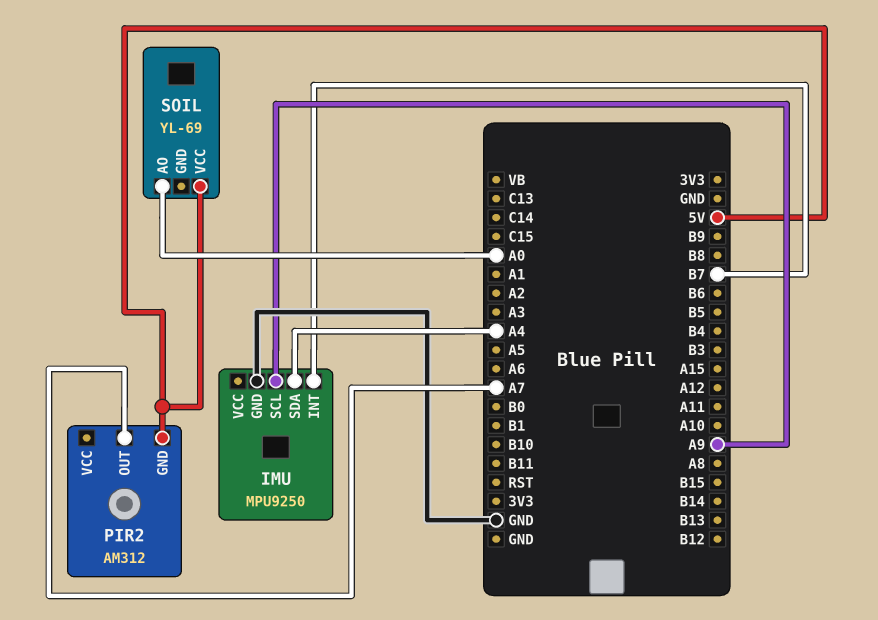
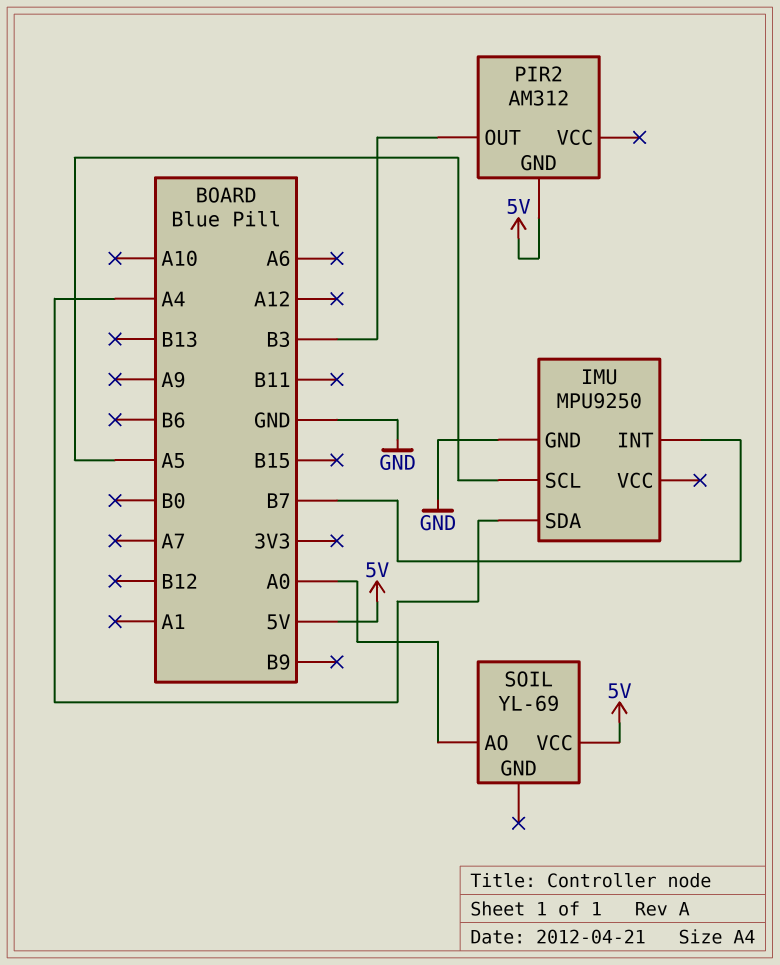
IMU pin SCL: A9 -> A5
PIR2 pin OUT: A7 -> B3

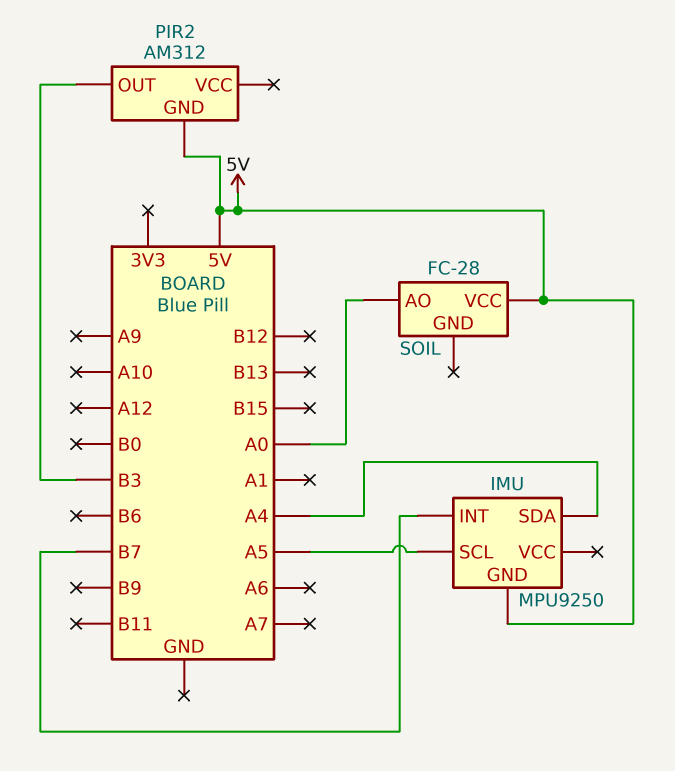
IMU pin GND: GND -> 5V
SOIL: YL-69 -> FC-28

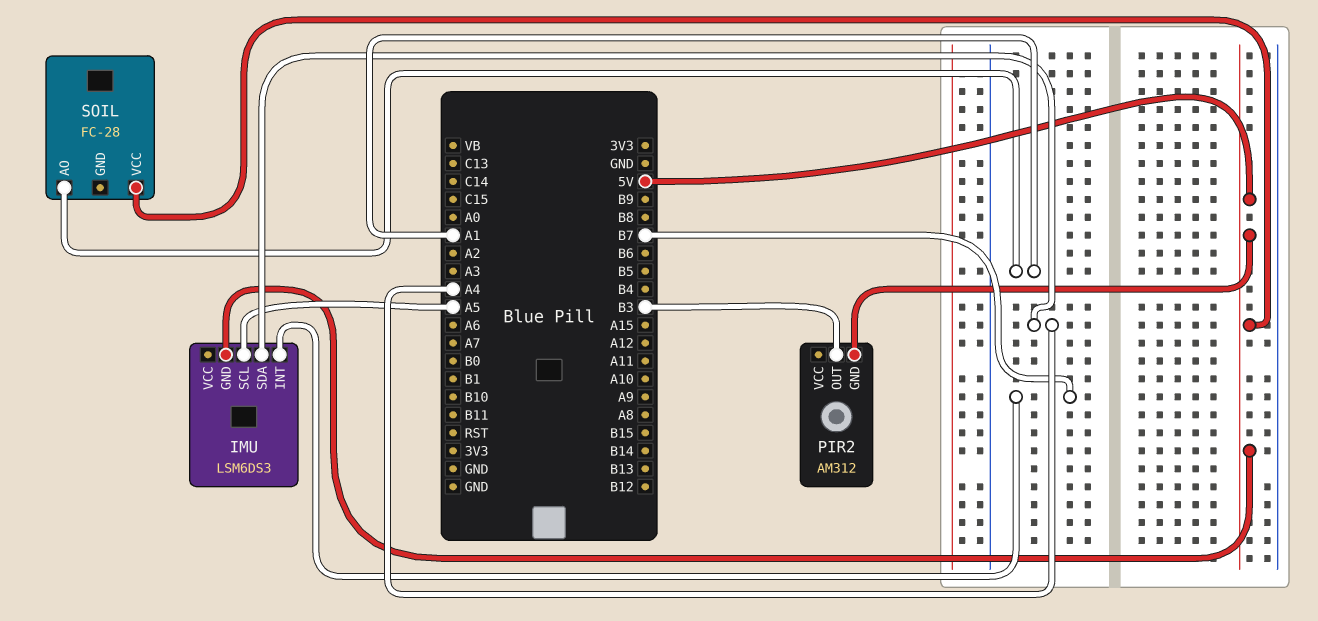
IMU: MPU9250 -> LSM6DS3
SOIL pin AO: A0 -> A1

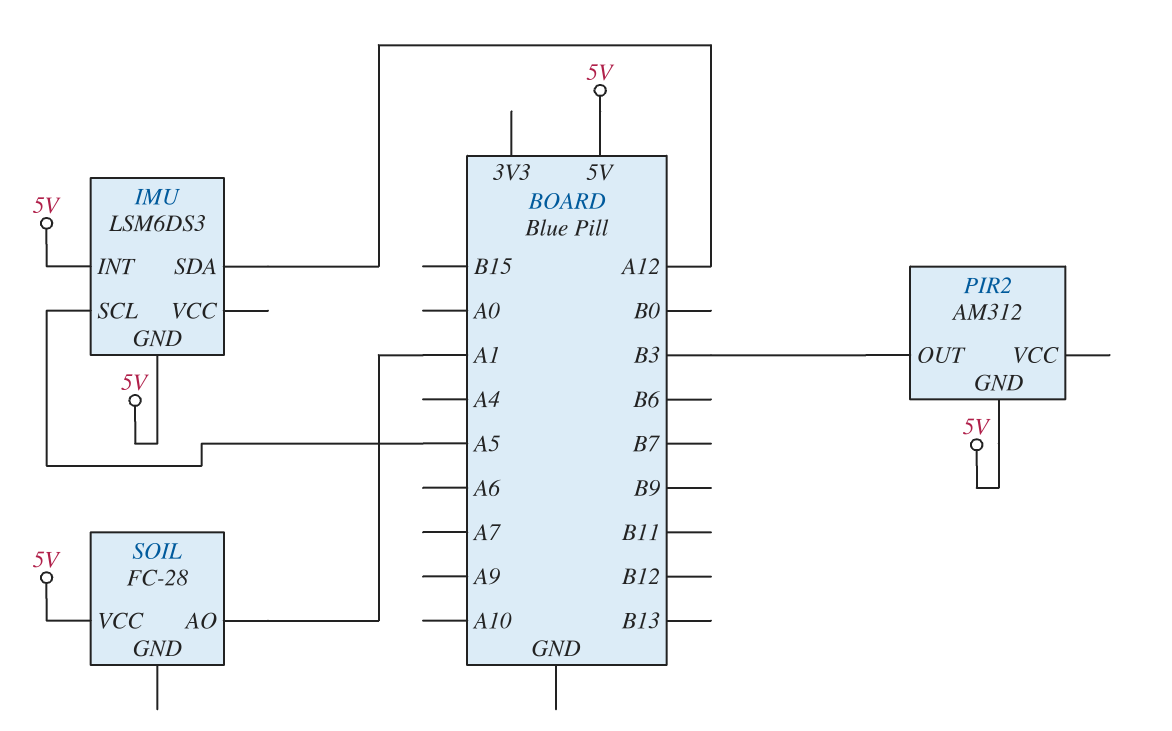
IMU pin INT: B7 -> 5V
IMU pin SDA: A4 -> A12

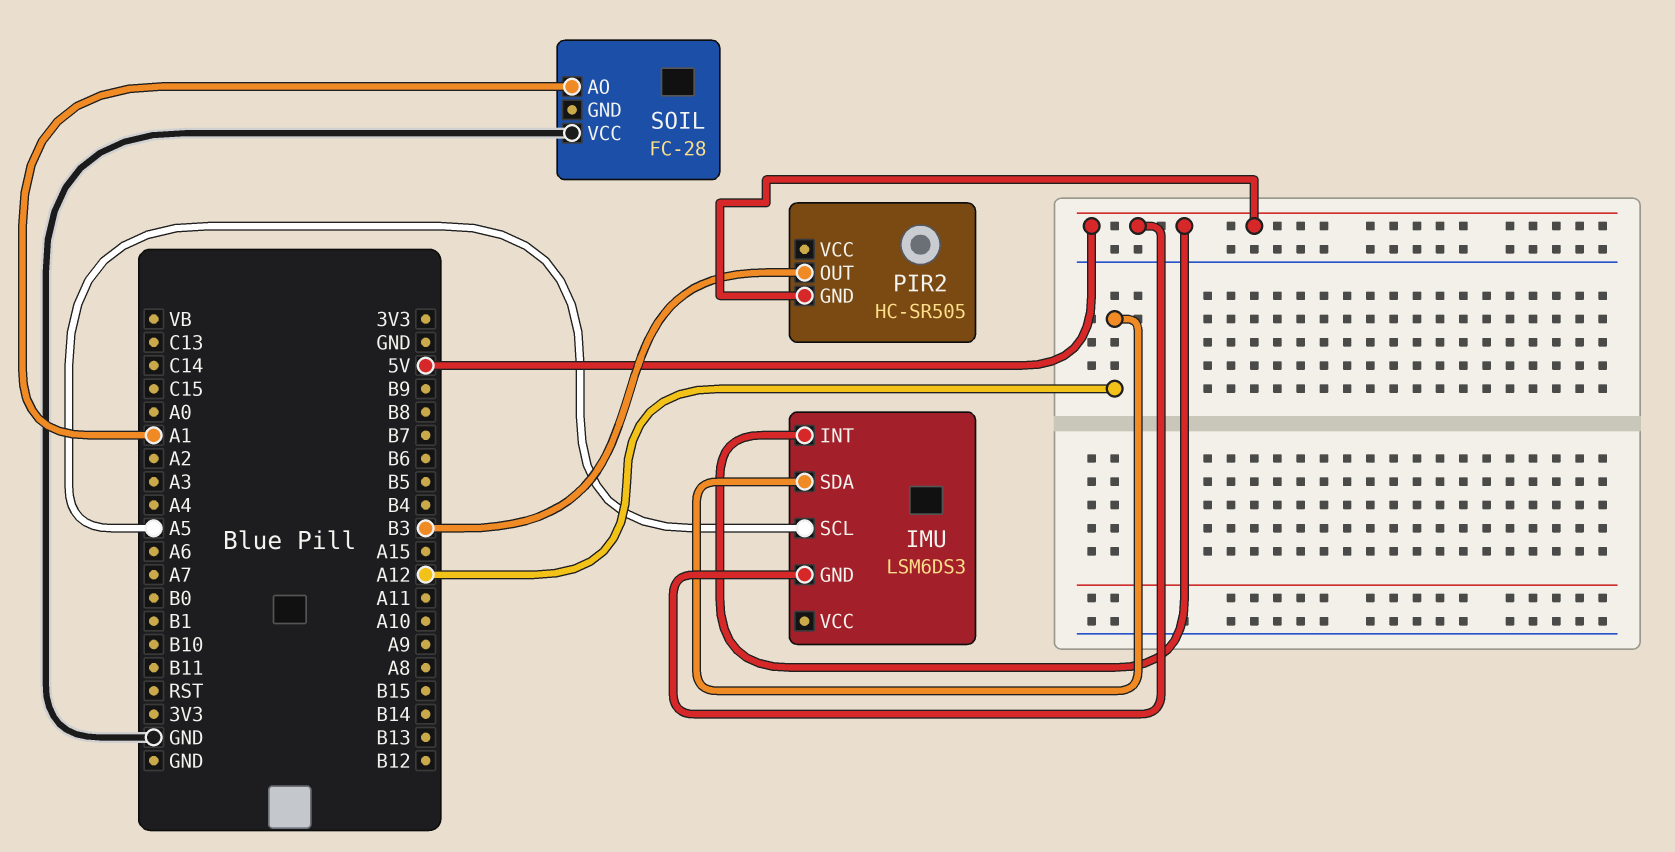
PIR2: AM312 -> HC-SR505
SOIL pin VCC: 5V -> GND

